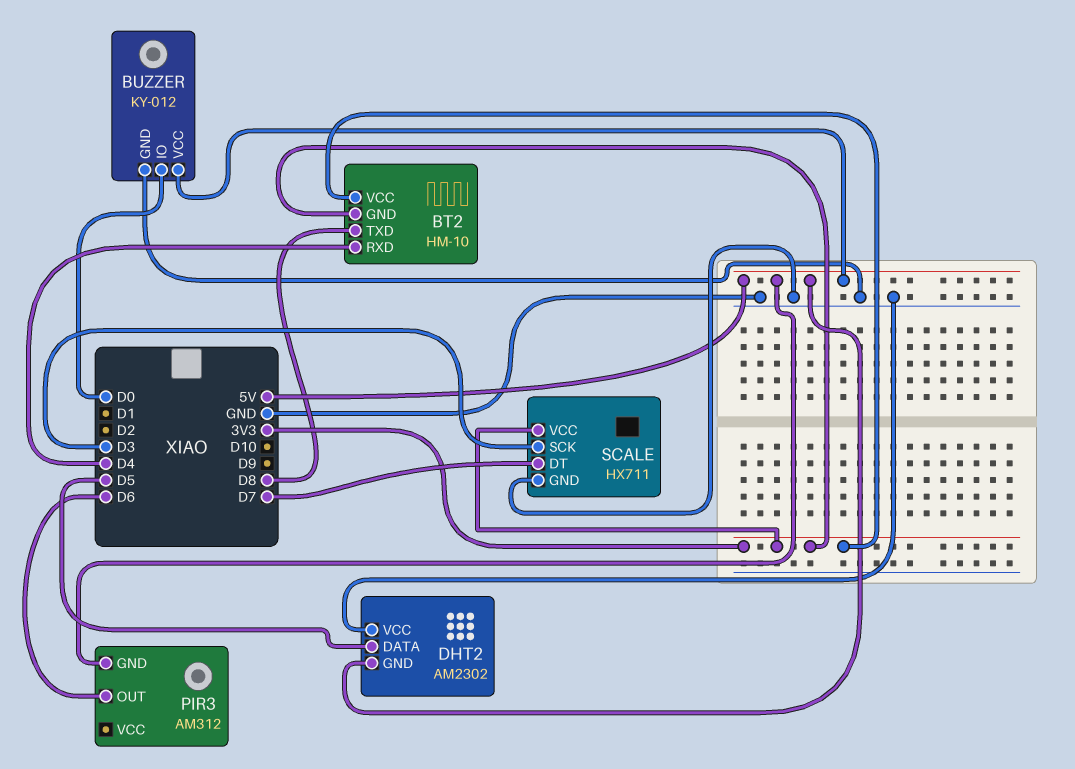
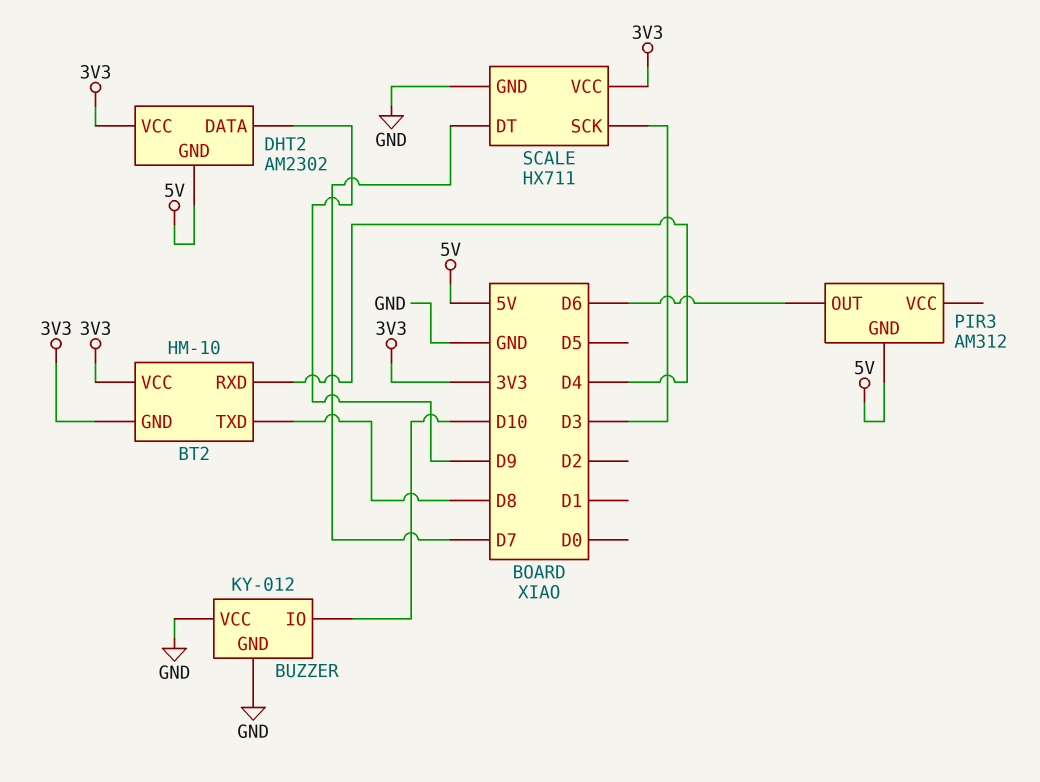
BUZZER pin IO: D0 -> D10
BUZZER pin VCC: 5V -> GND
DHT2 pin DATA: D5 -> D9
DHT2 pin VCC: GND -> 3V3

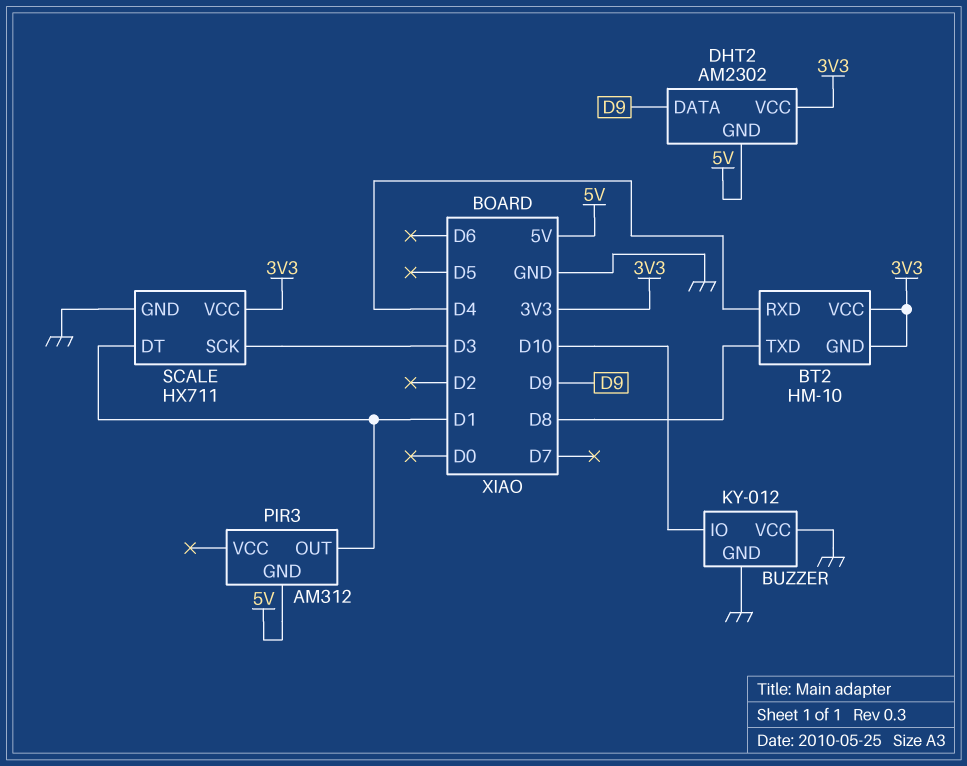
PIR3 pin OUT: D6 -> D1
SCALE pin DT: D7 -> D1

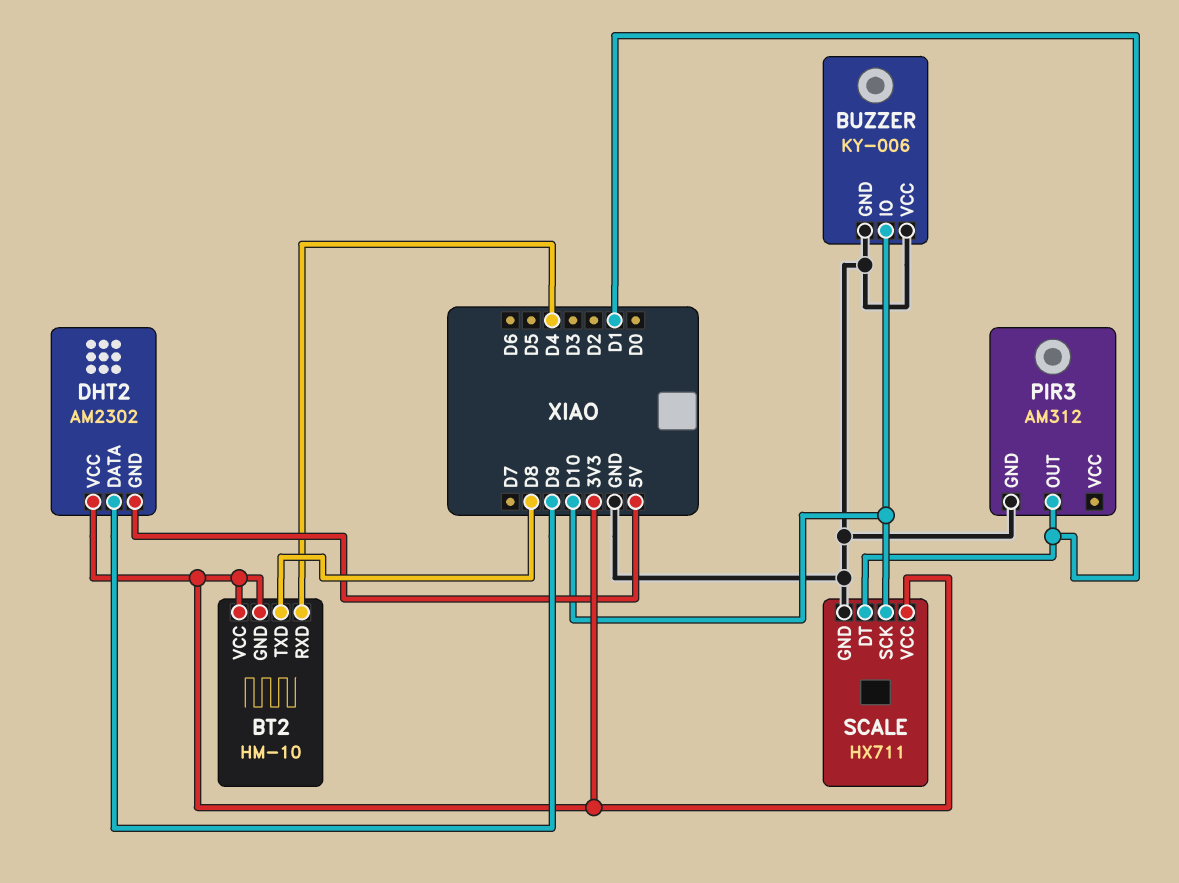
BUZZER: KY-012 -> KY-006
PIR3 pin GND: 5V -> GND
SCALE pin SCK: D3 -> D10

